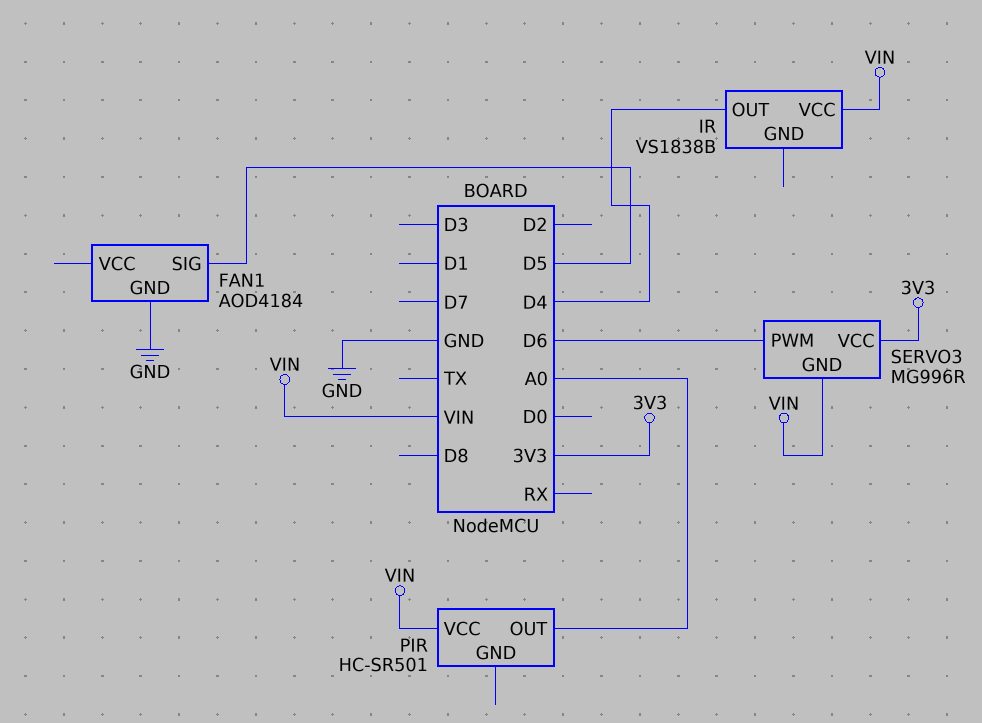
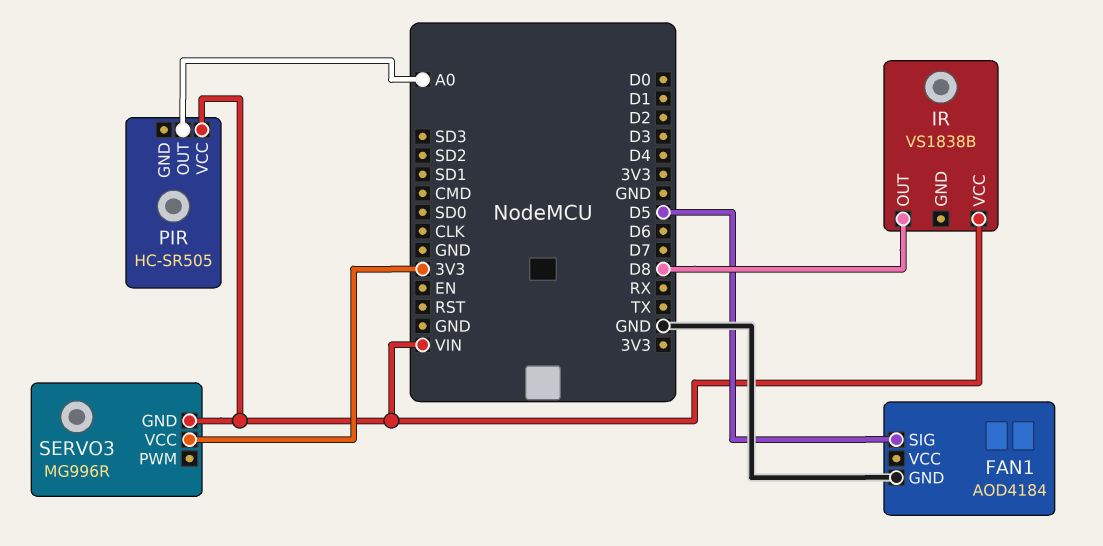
IR pin OUT: D4 -> D8
PIR: HC-SR501 -> HC-SR505
SERVO3 pin PWM: D6 -> none

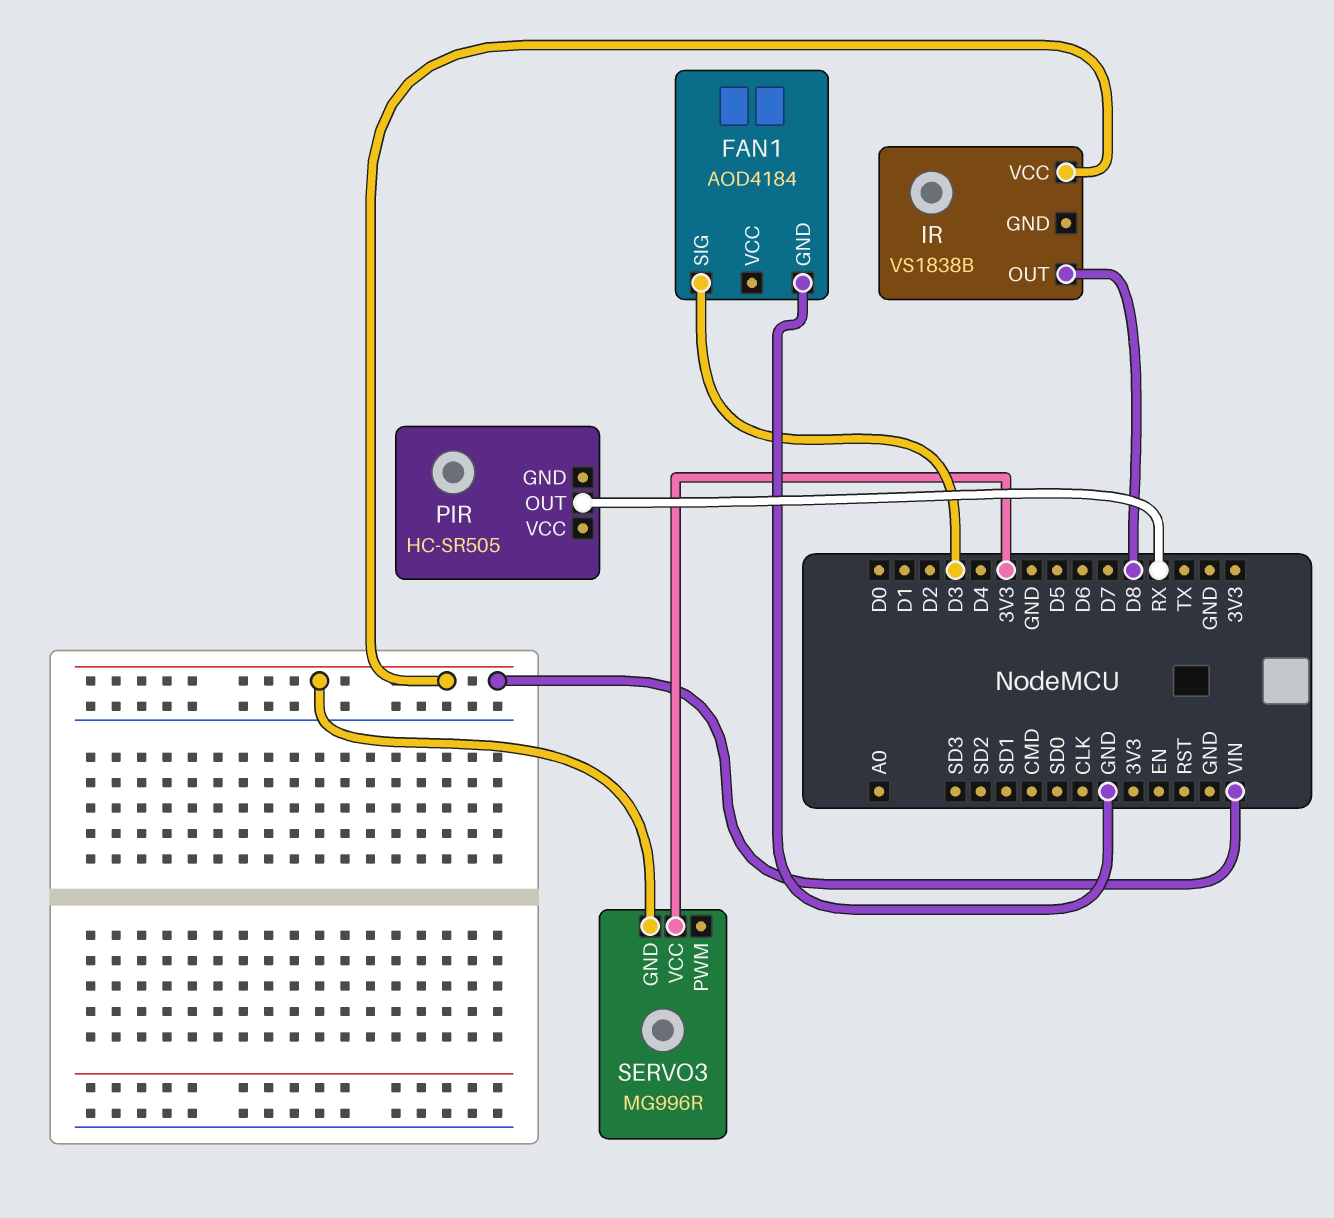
FAN1 pin SIG: D5 -> D3
PIR pin OUT: A0 -> RX
PIR pin VCC: VIN -> none

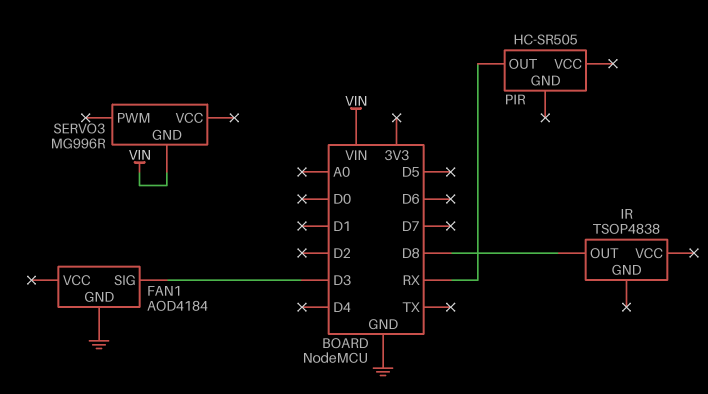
IR: VS1838B -> TSOP4838
IR pin VCC: VIN -> none
SERVO3 pin VCC: 3V3 -> none

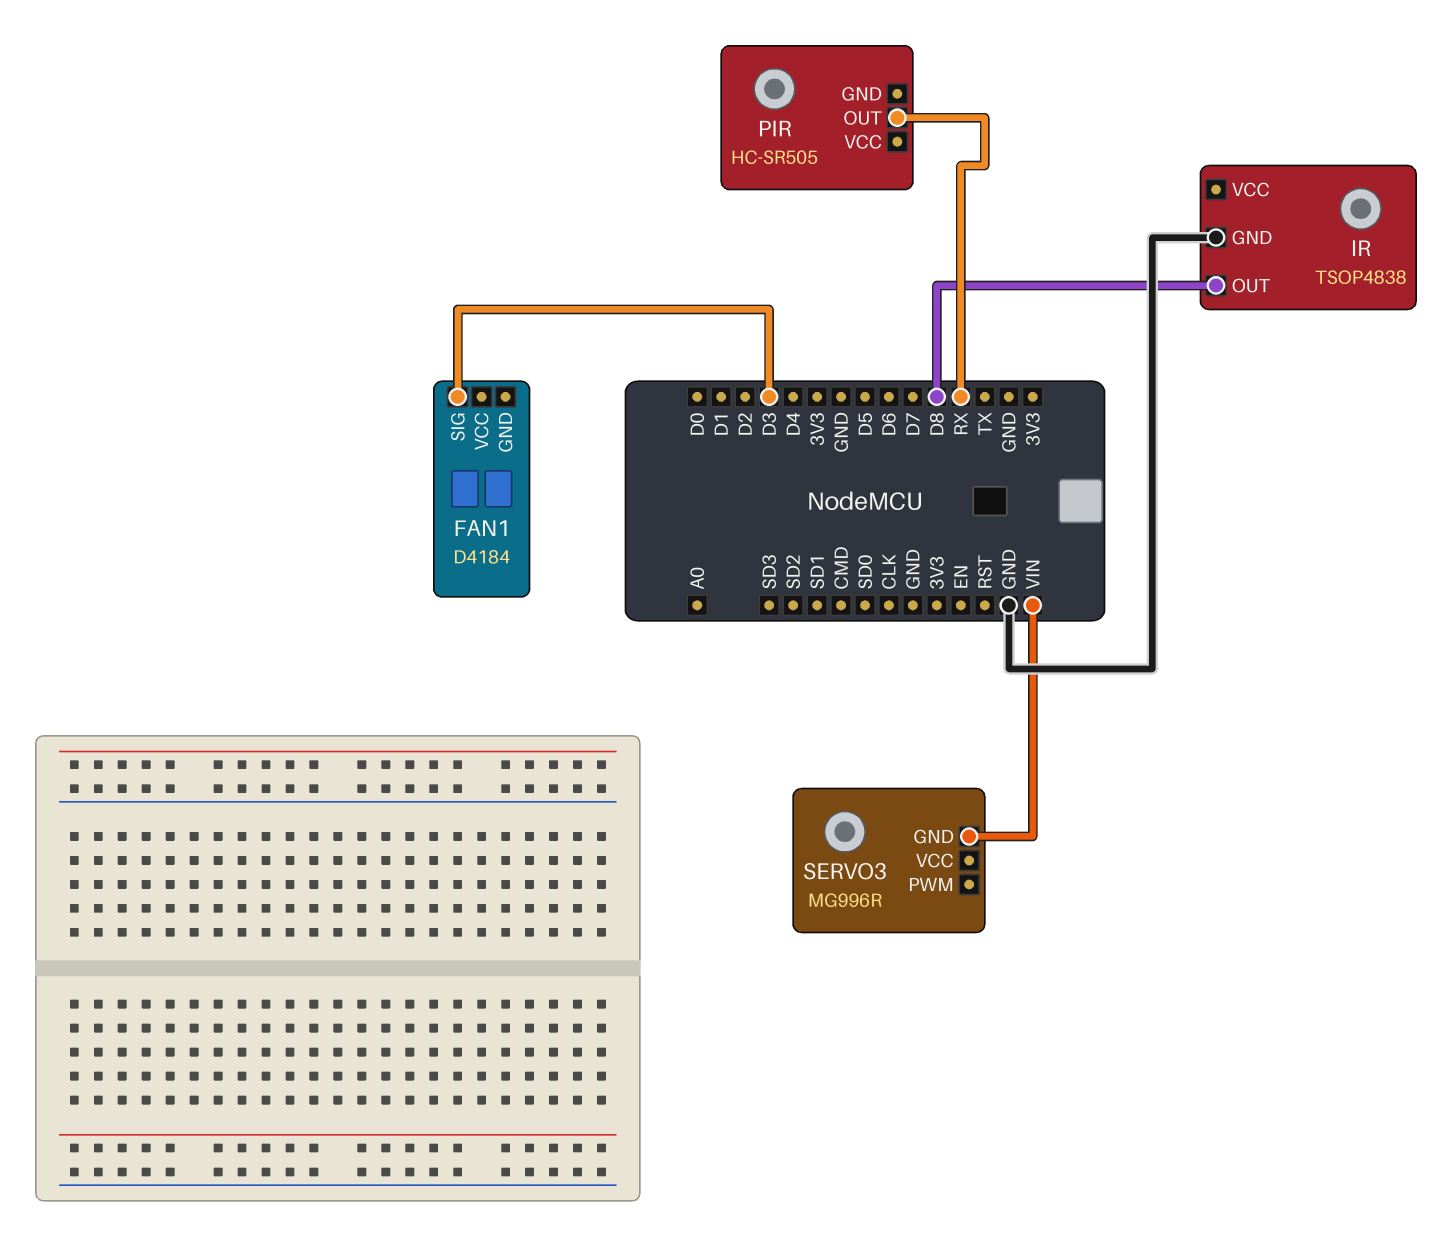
FAN1: AOD4184 -> D4184
FAN1 pin GND: GND -> none
IR pin GND: none -> GND

